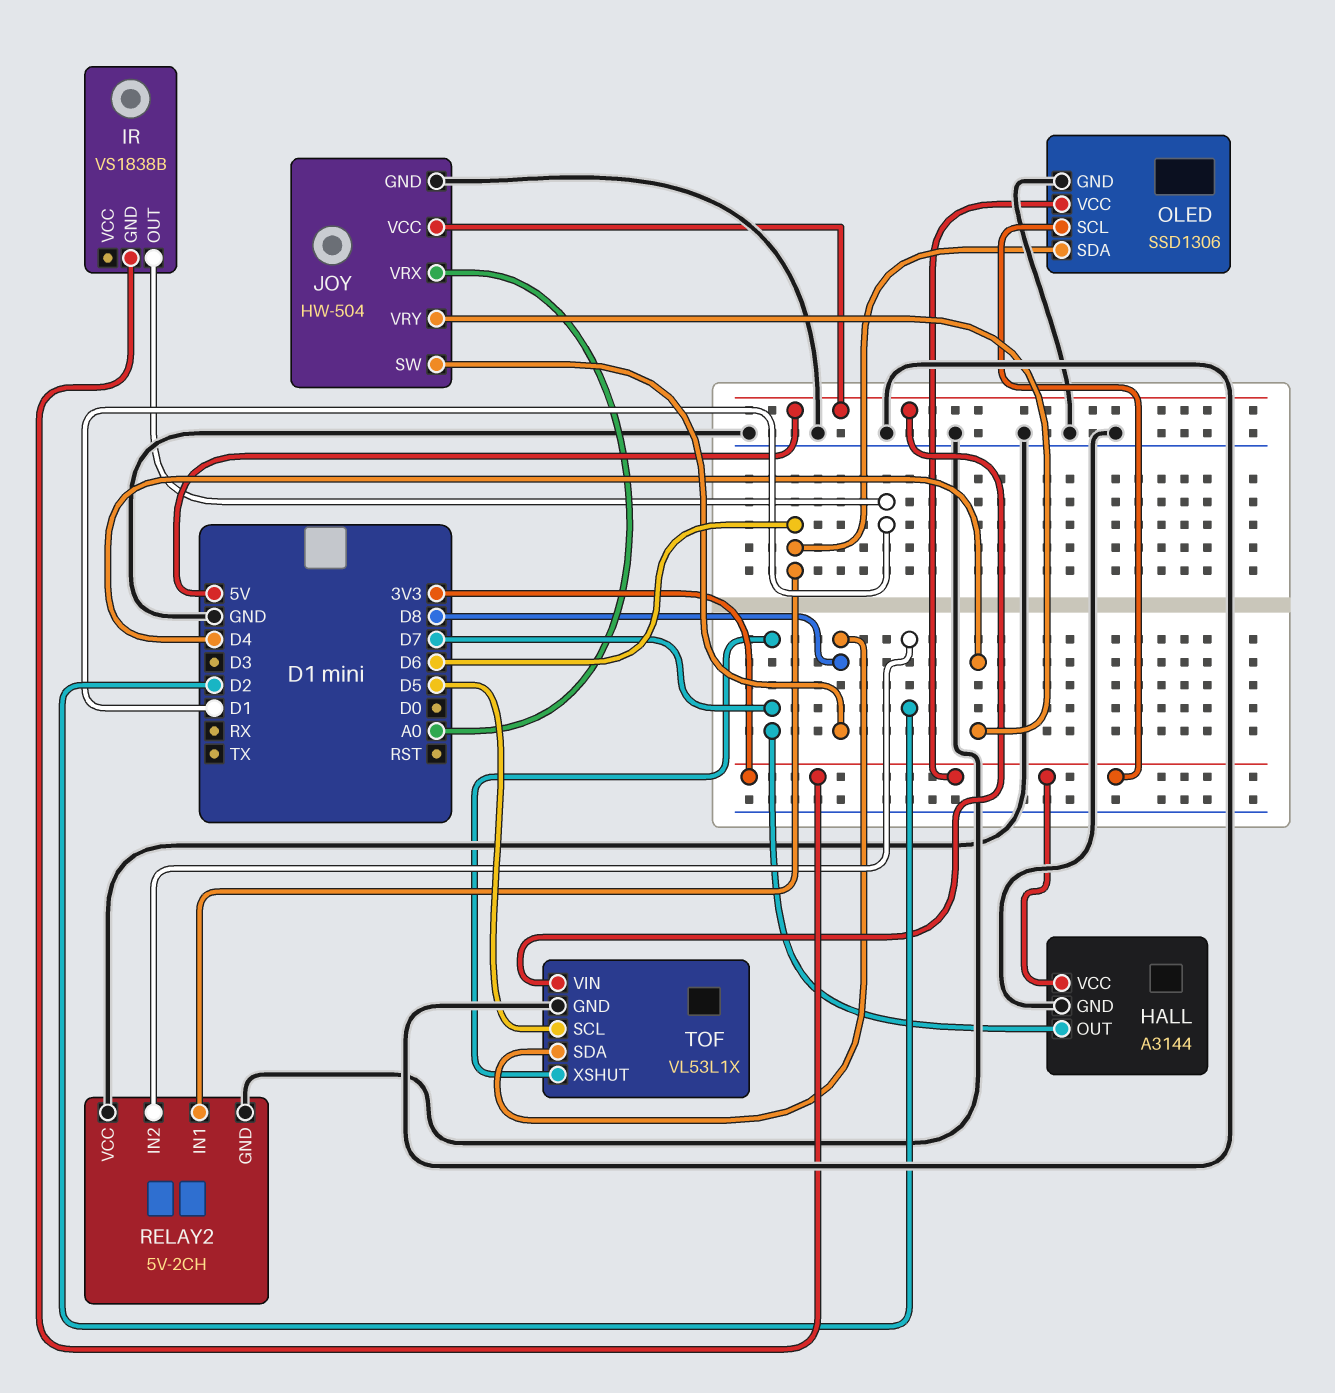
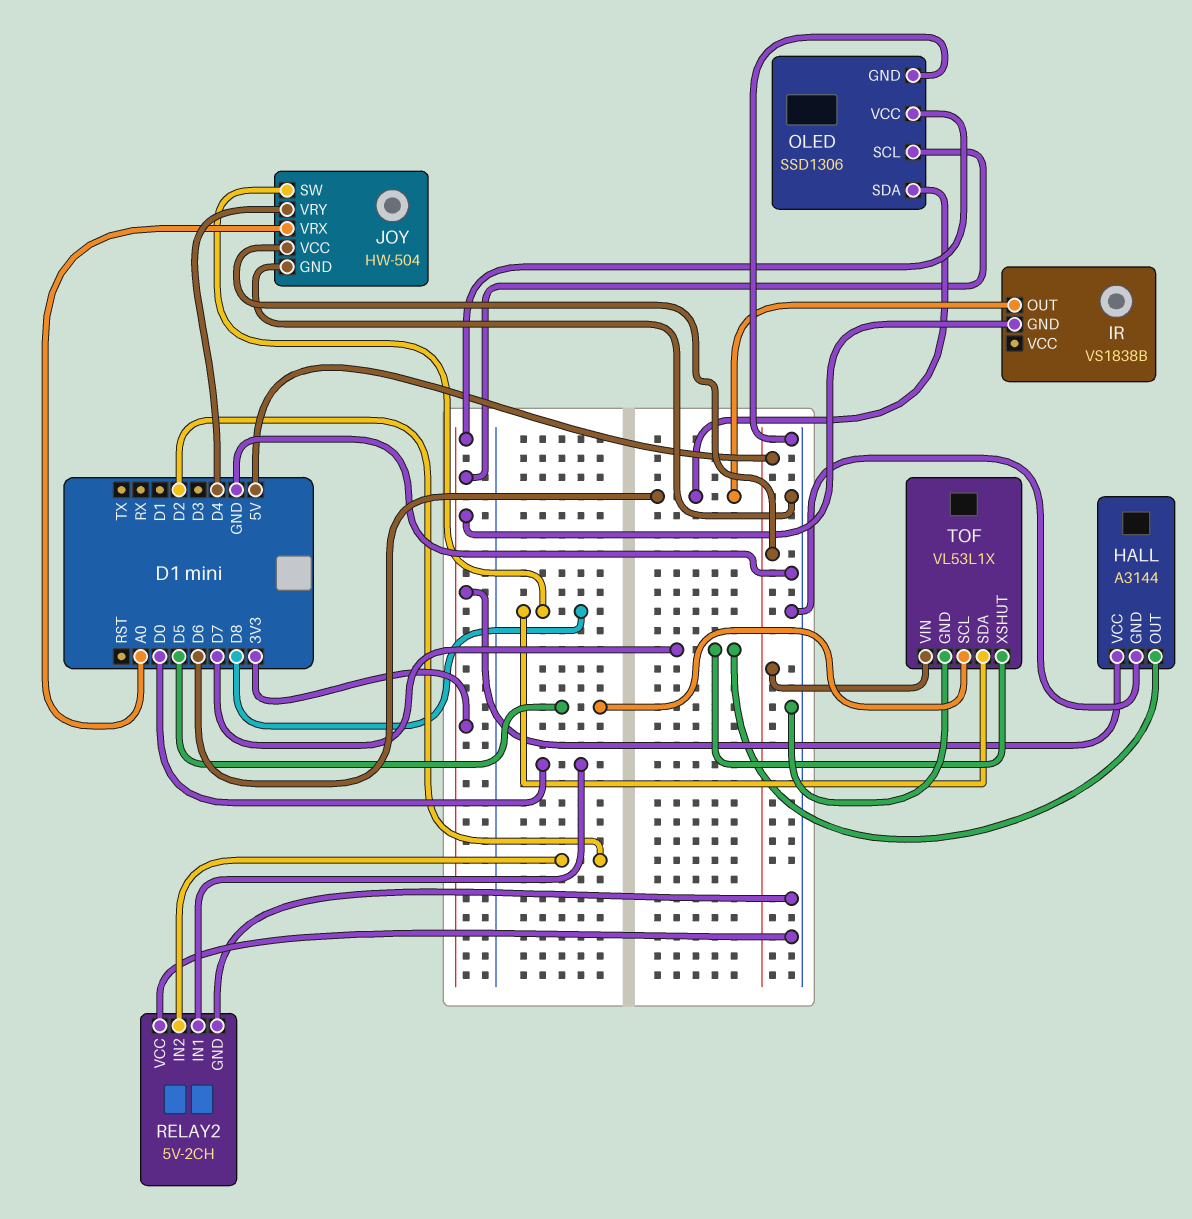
IR pin OUT: D1 -> D6
RELAY2 pin IN1: D6 -> D0

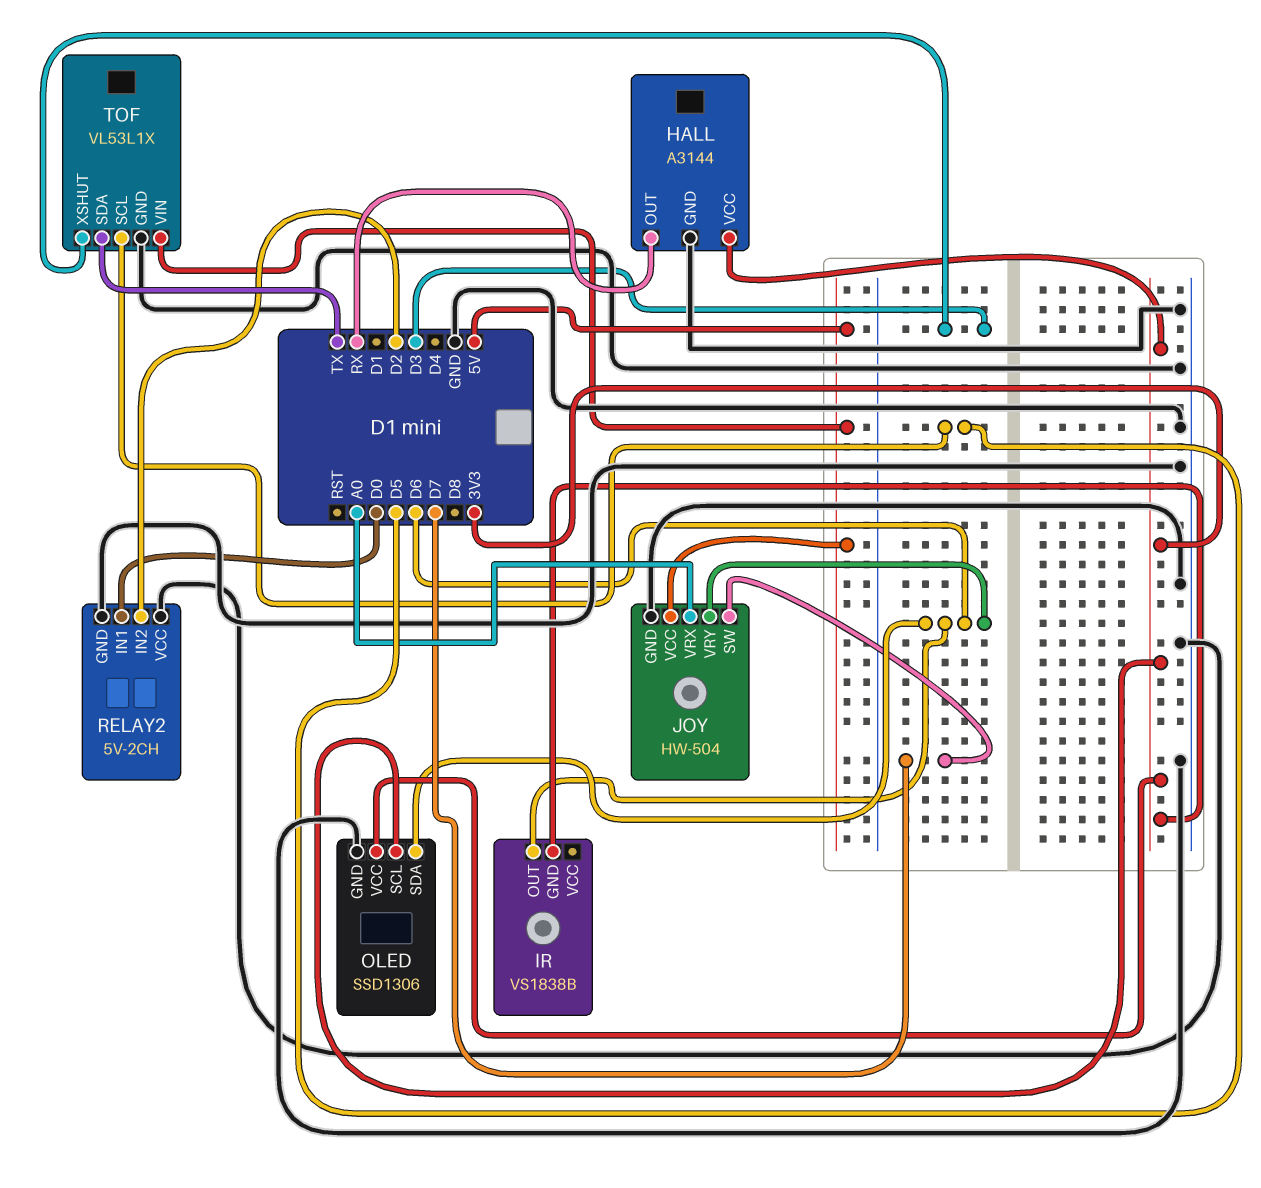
HALL pin OUT: D7 -> RX
JOY pin SW: D8 -> D7
JOY pin VRY: D4 -> D6
TOF pin SDA: D8 -> TX
TOF pin XSHUT: D7 -> D3

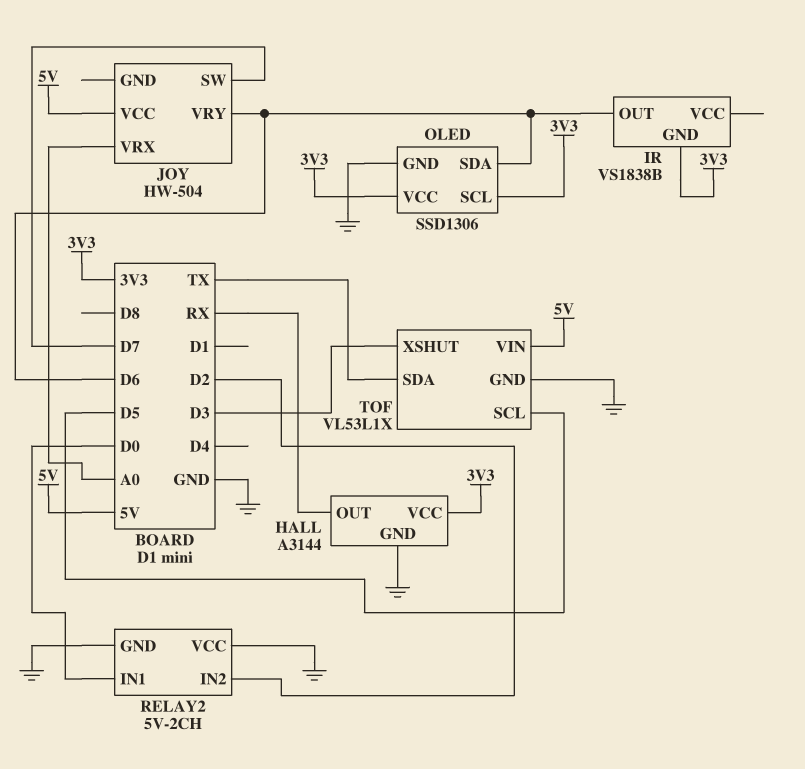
JOY pin GND: GND -> none

